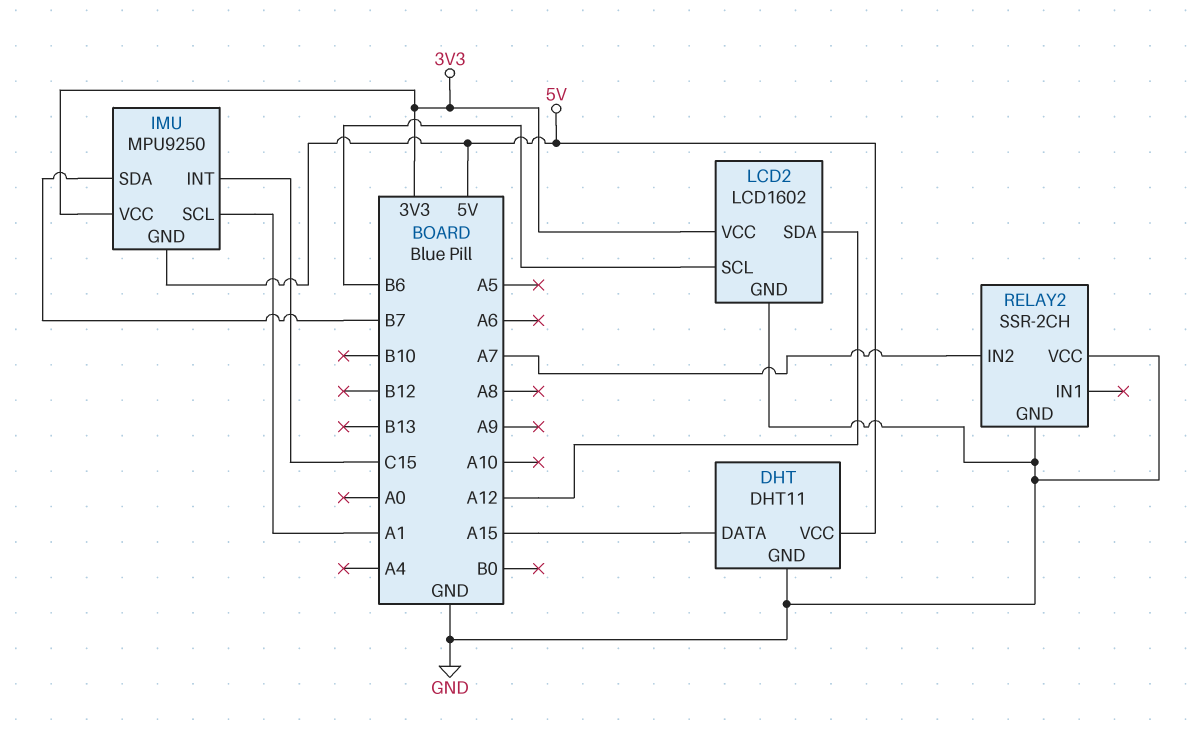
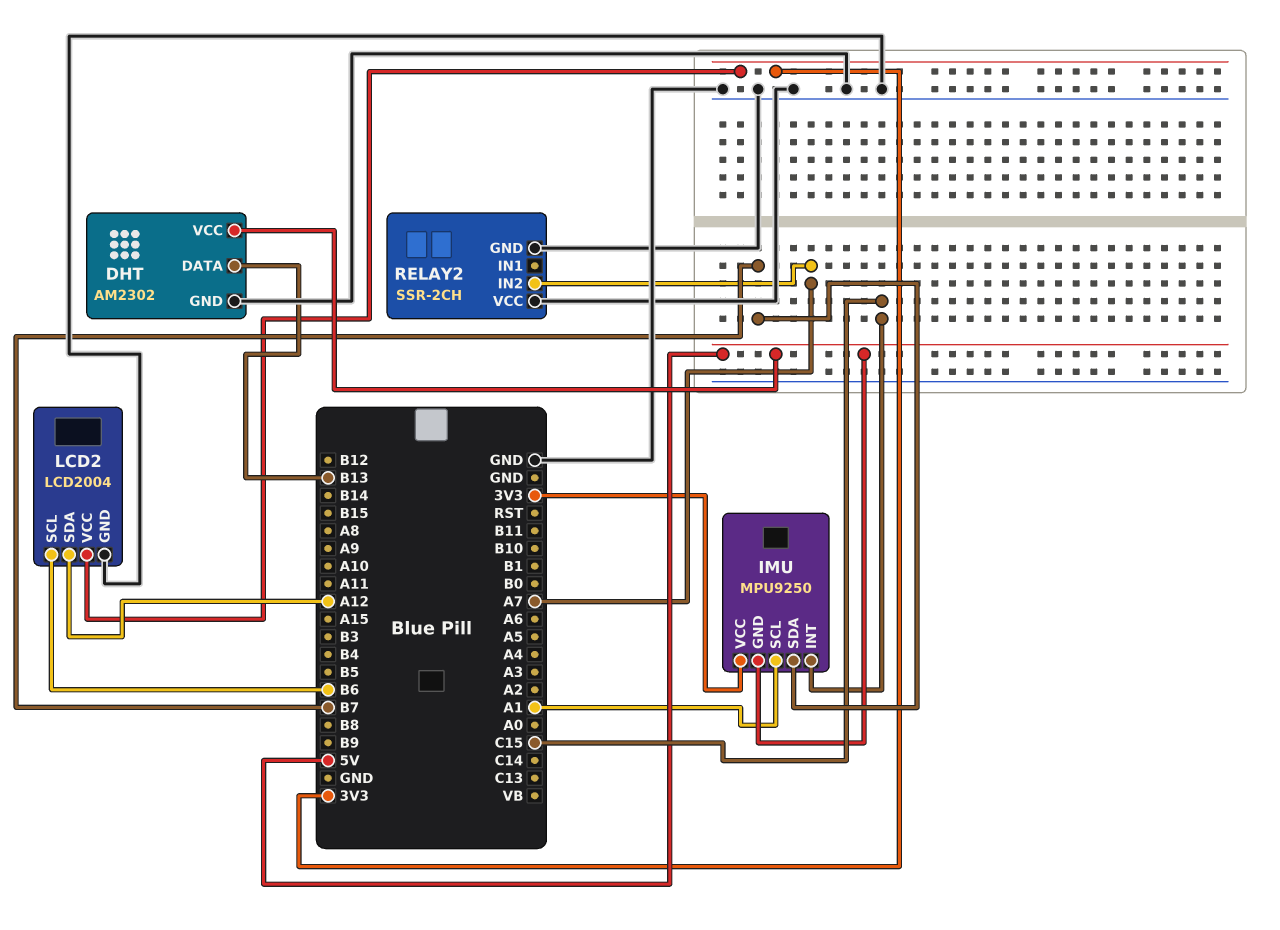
DHT: DHT11 -> AM2302
DHT pin DATA: A15 -> B13
LCD2: LCD1602 -> LCD2004

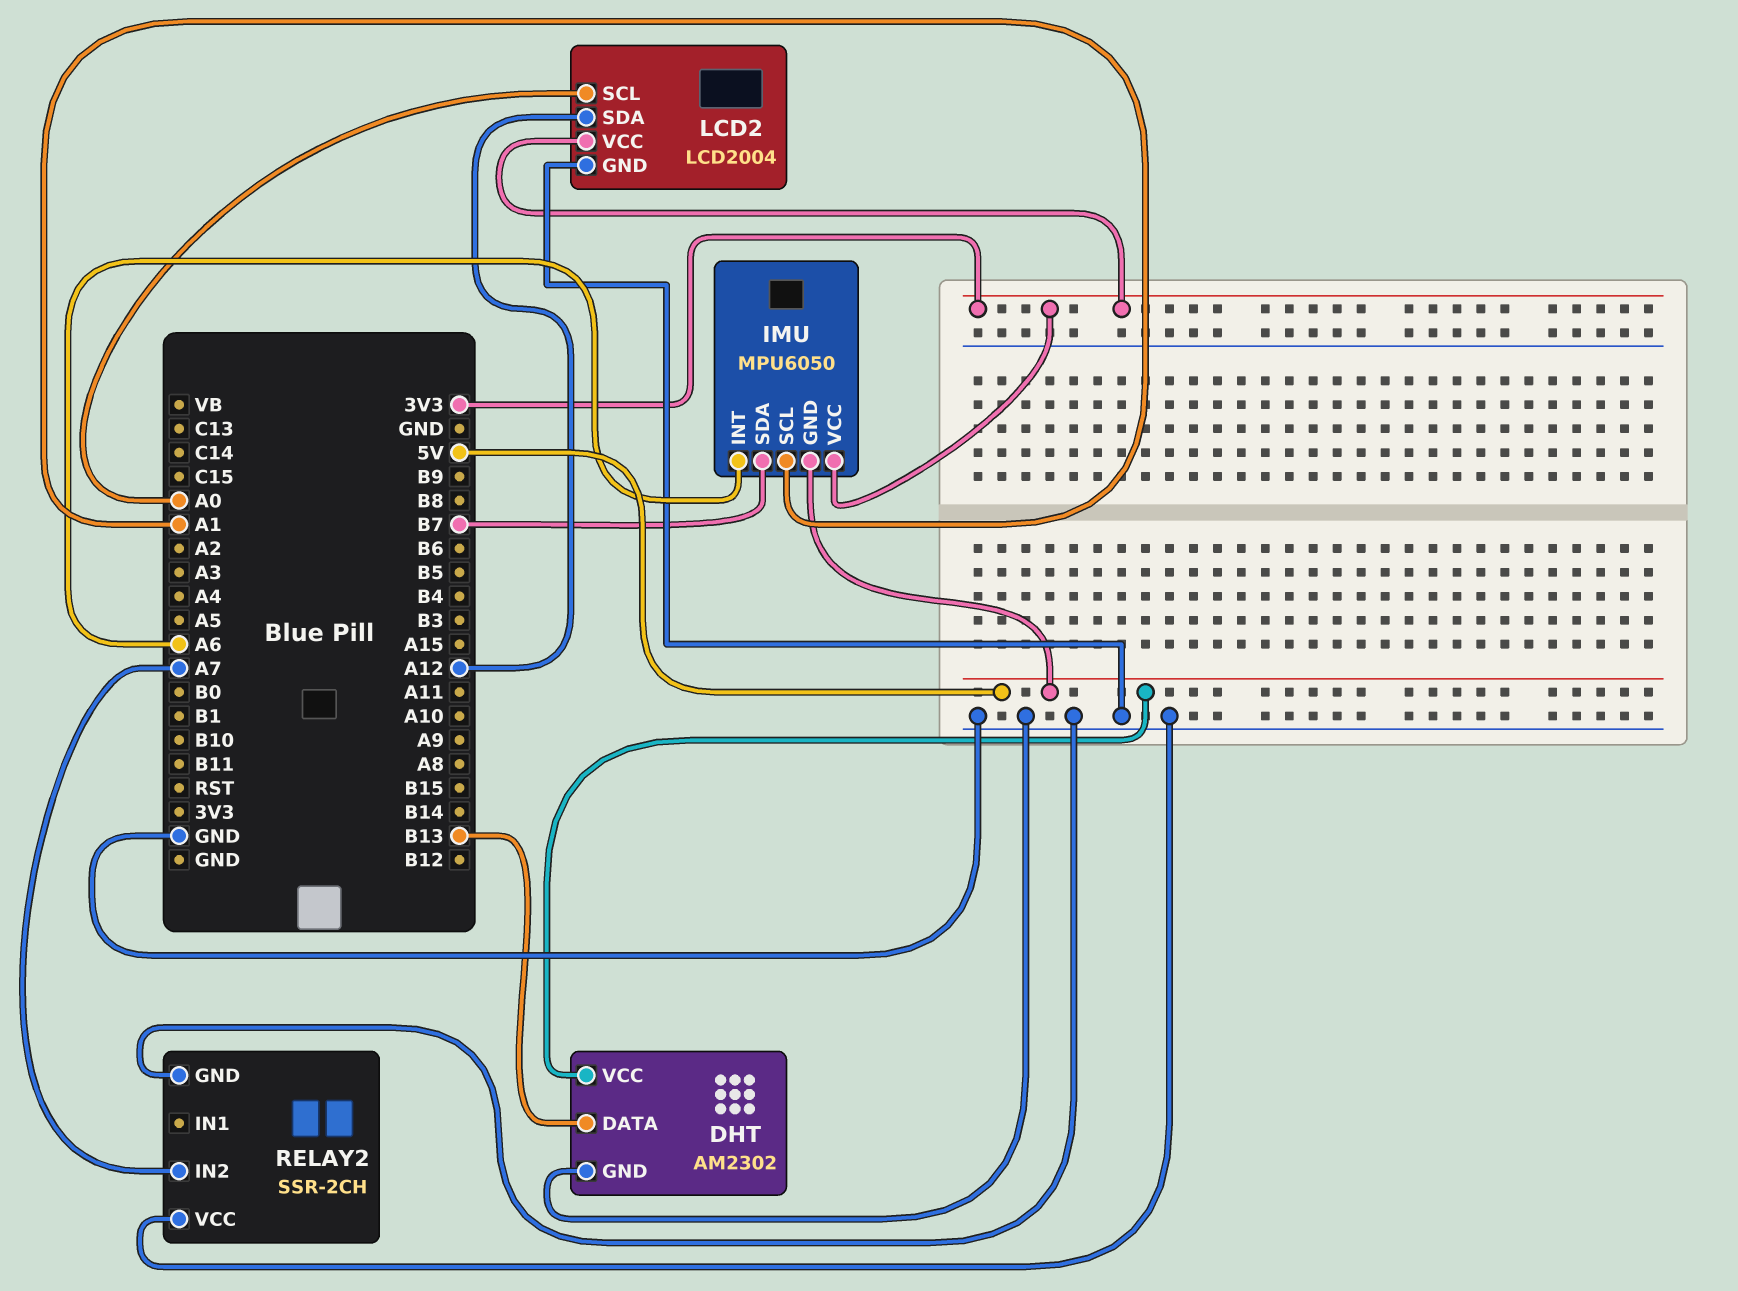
IMU: MPU9250 -> MPU6050
IMU pin INT: C15 -> A6
LCD2 pin SCL: B6 -> A0

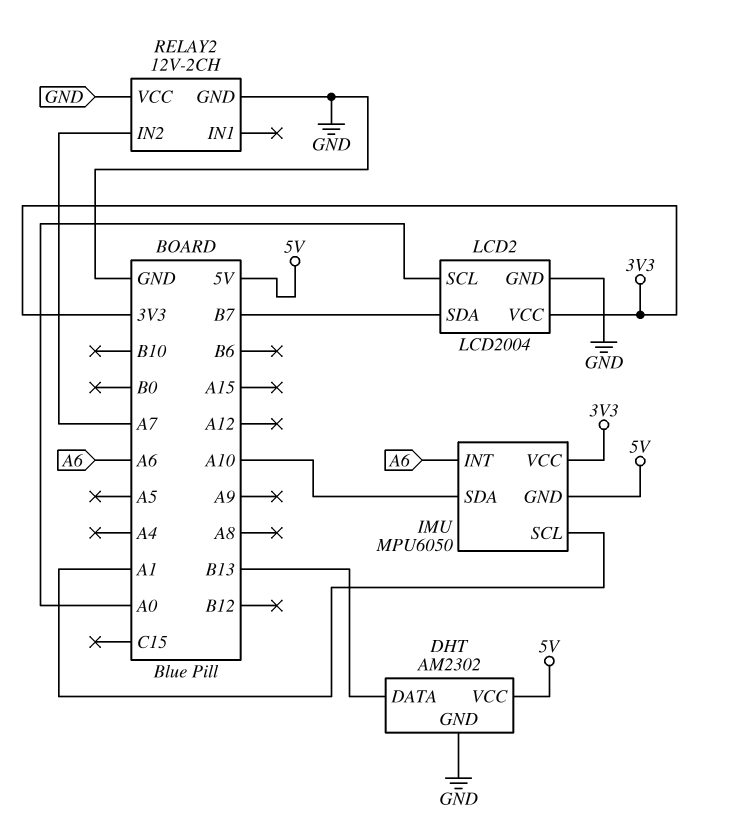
IMU pin SDA: B7 -> A10
LCD2 pin SDA: A12 -> B7
RELAY2: SSR-2CH -> 12V-2CH

